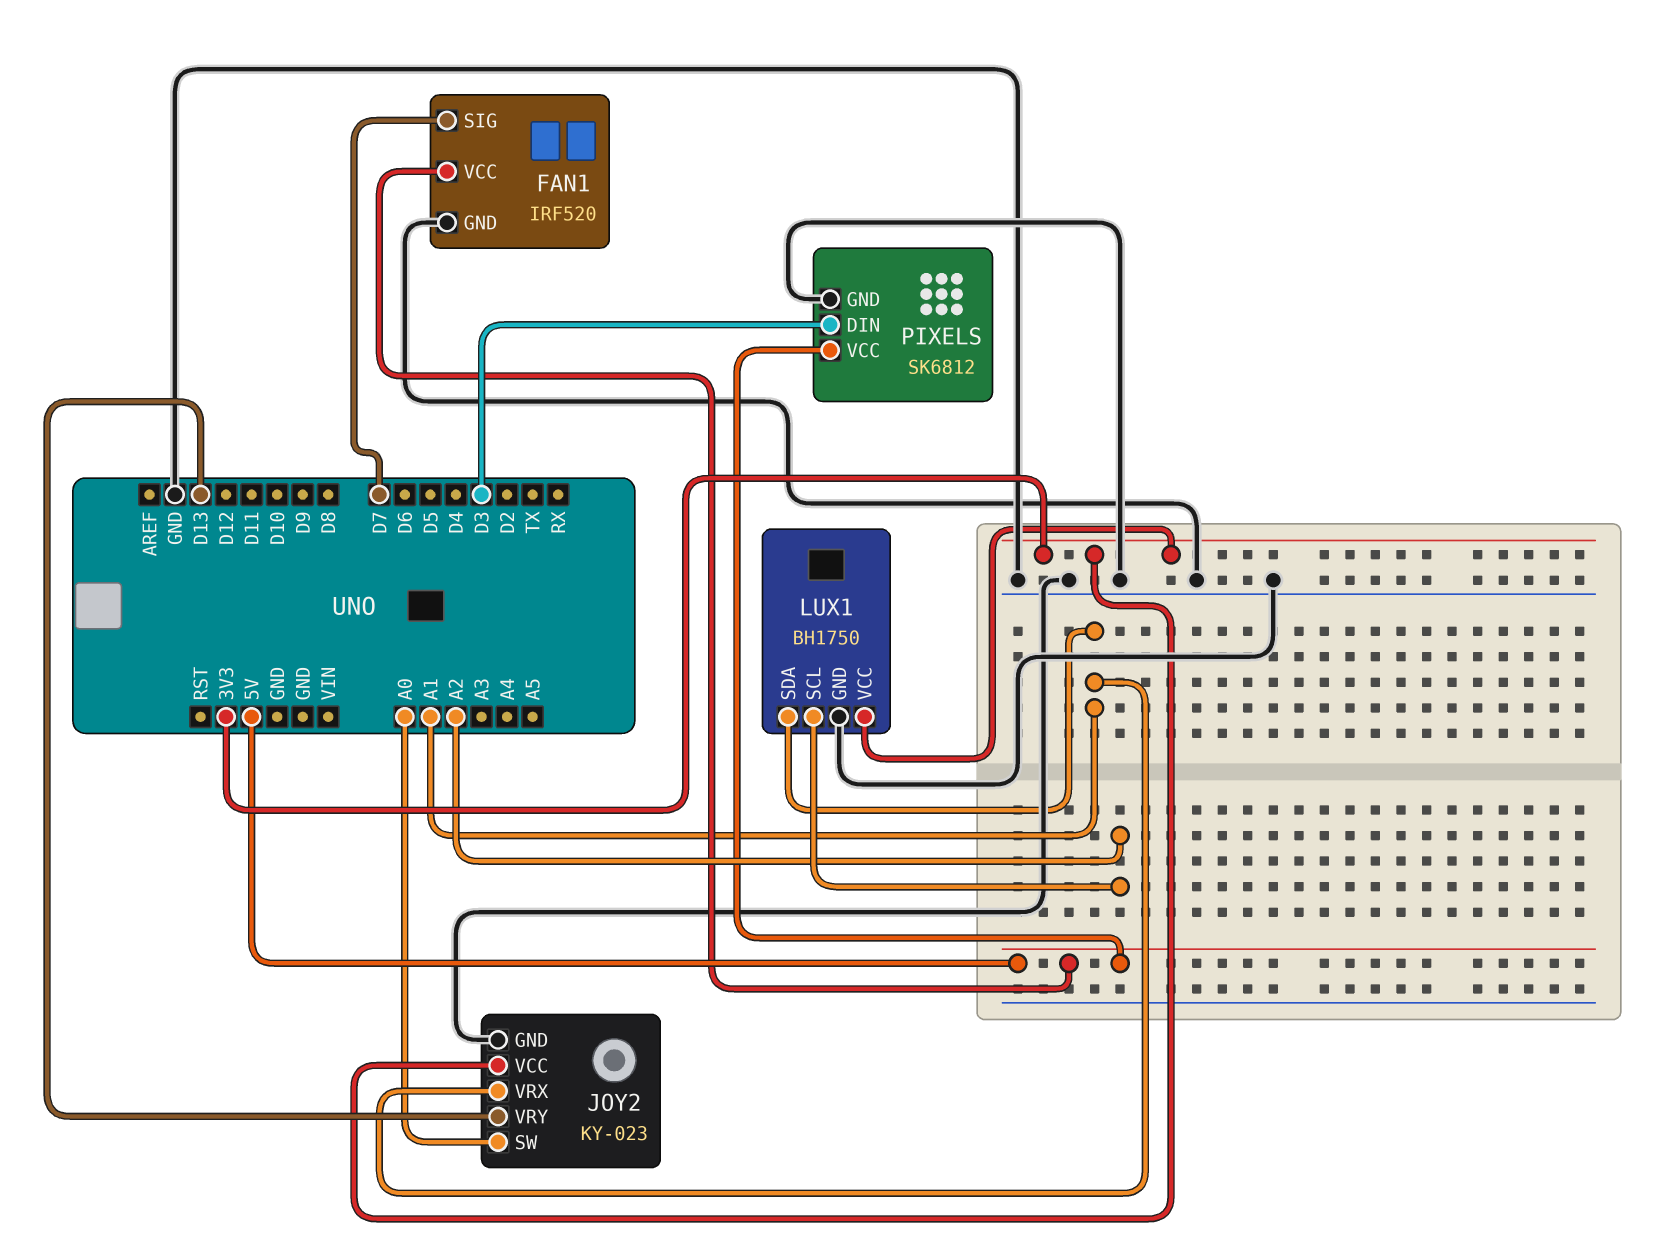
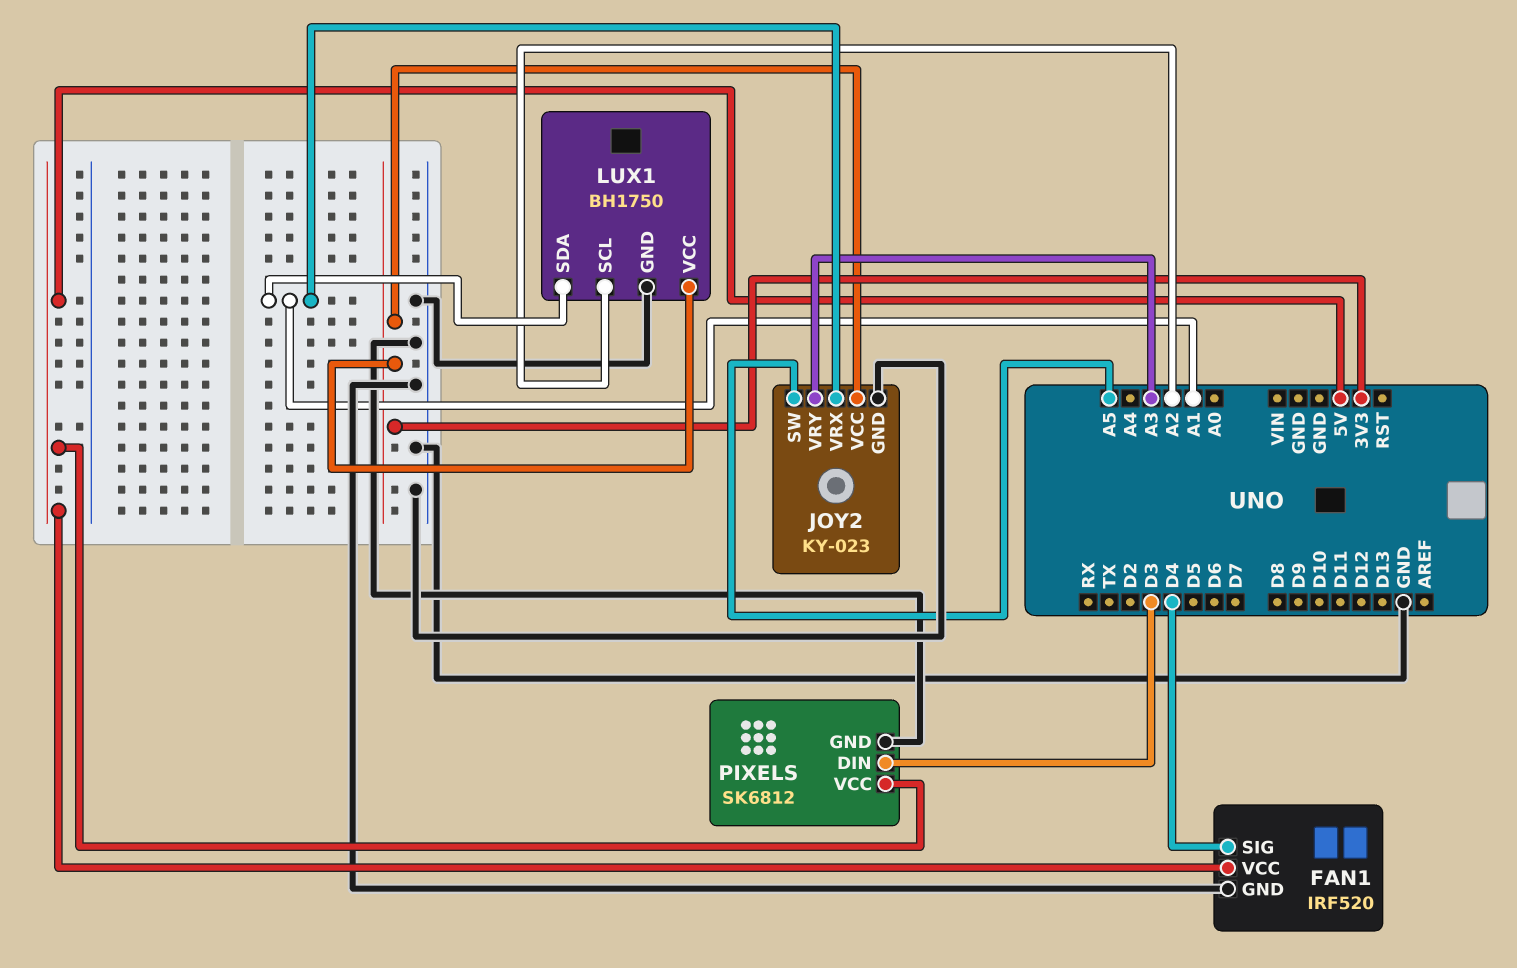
FAN1 pin SIG: D7 -> D4
JOY2 pin SW: A0 -> A5
JOY2 pin VRY: D13 -> A3

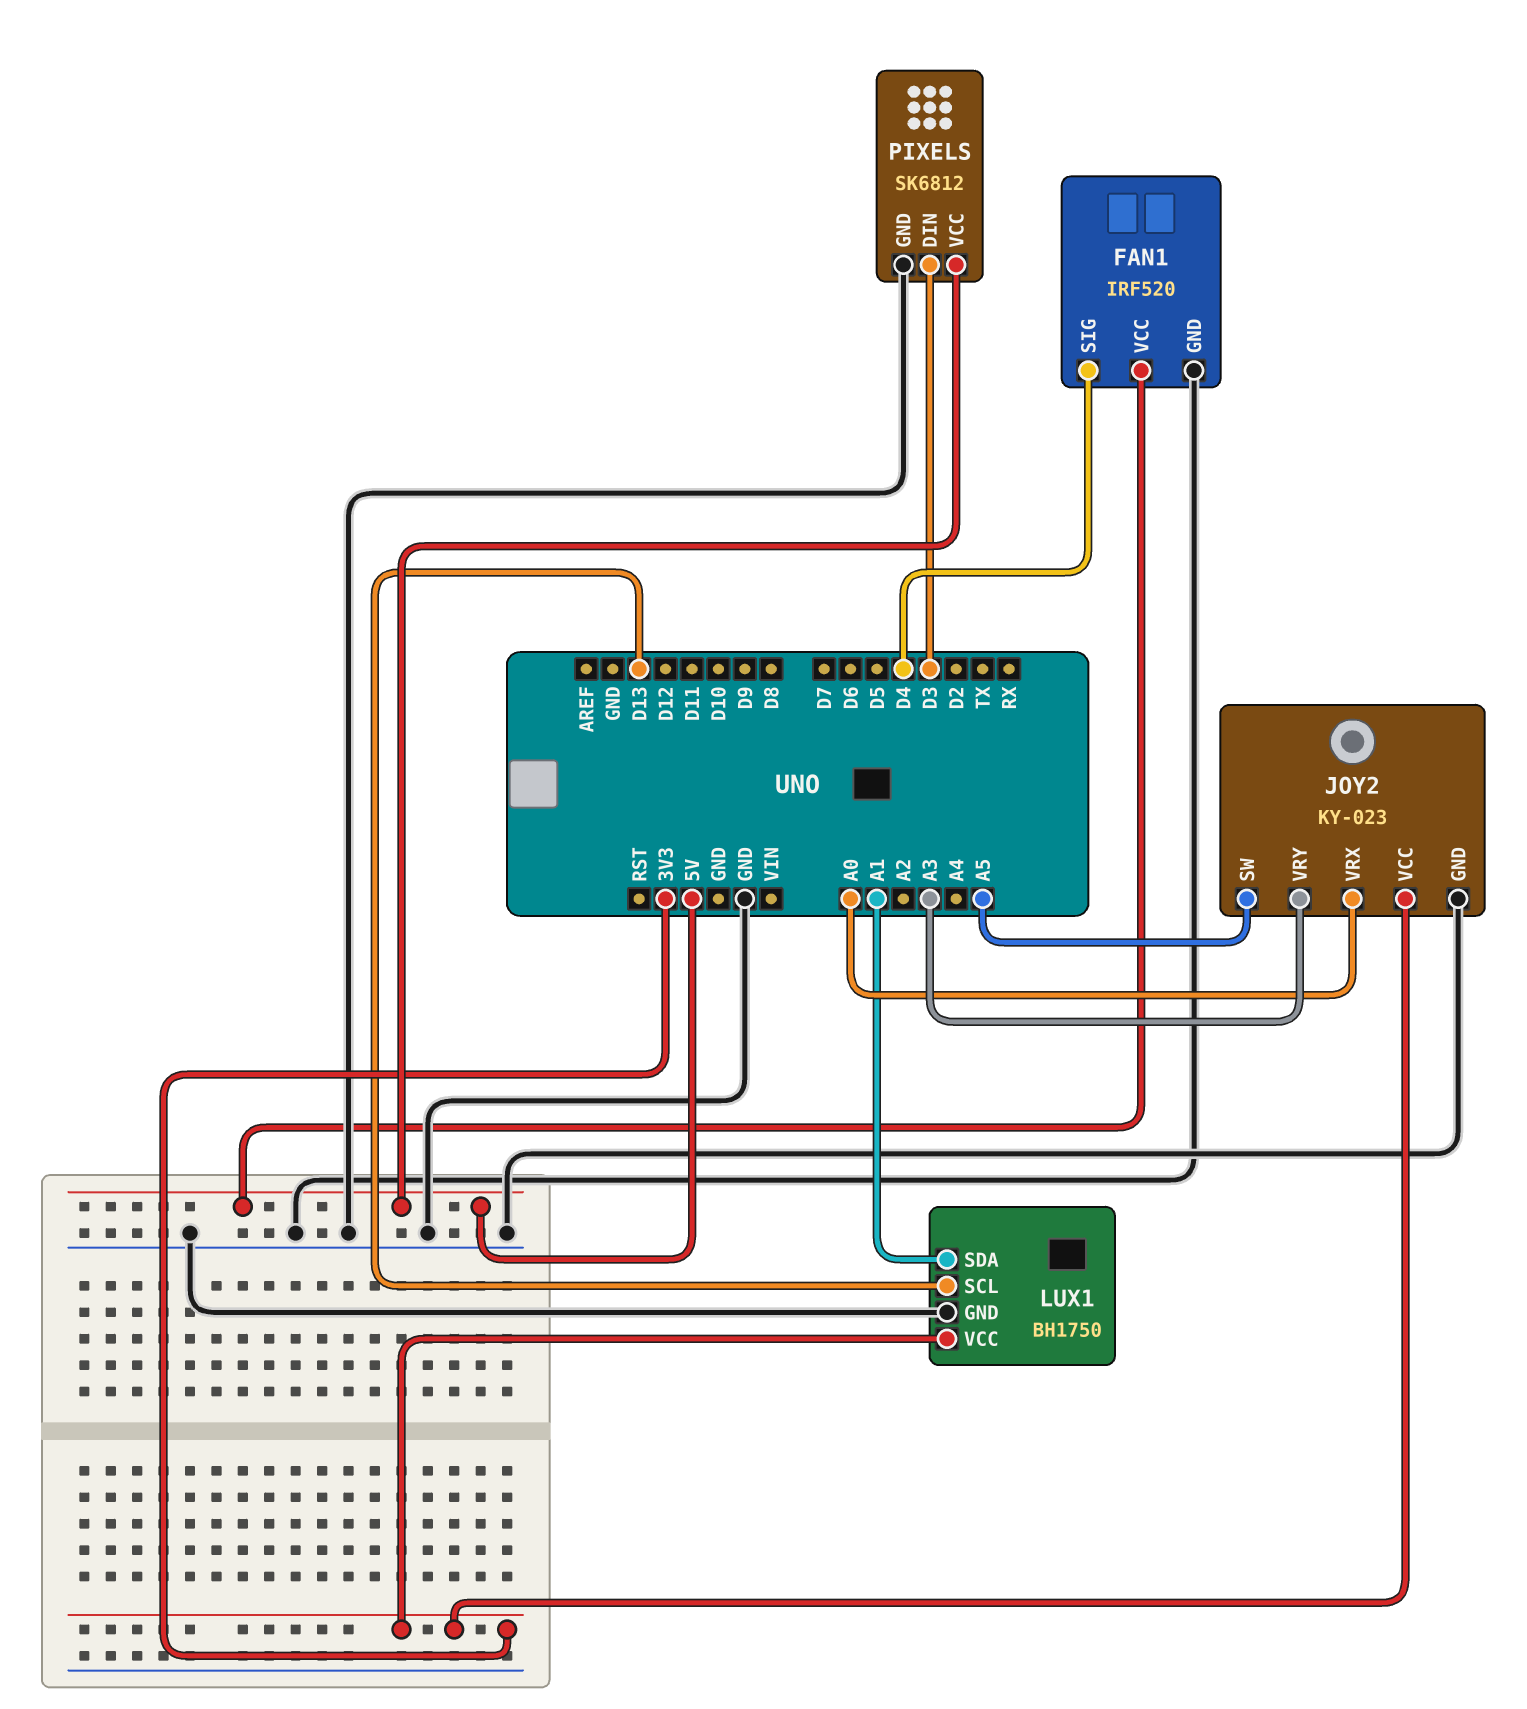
JOY2 pin VRX: A1 -> A0
LUX1 pin SCL: A2 -> D13

